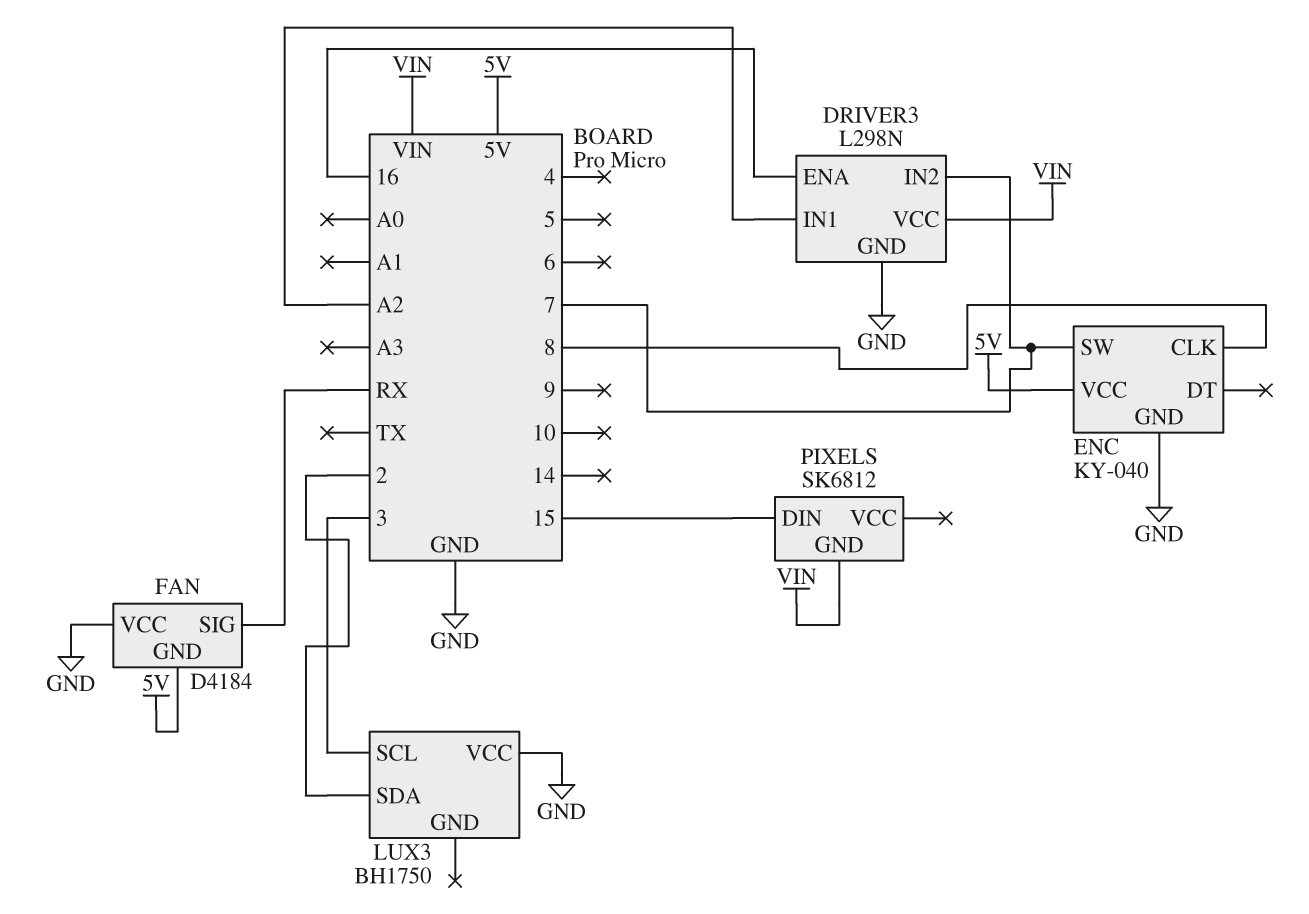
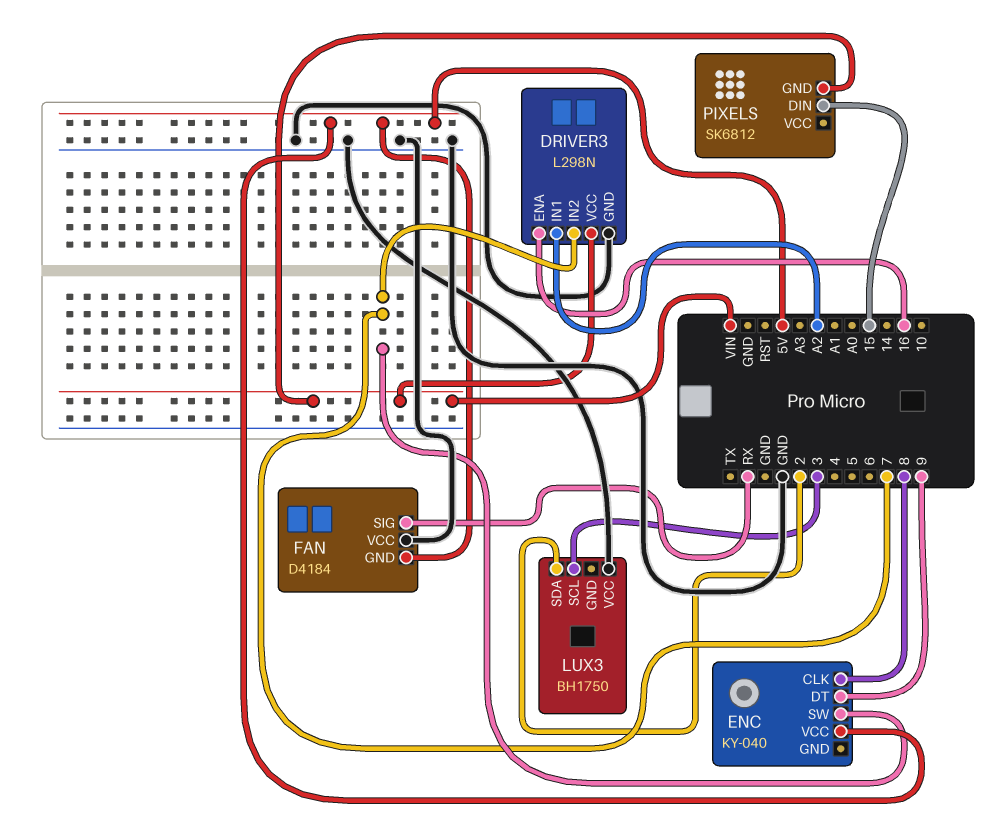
ENC pin DT: none -> 9
ENC pin GND: GND -> none

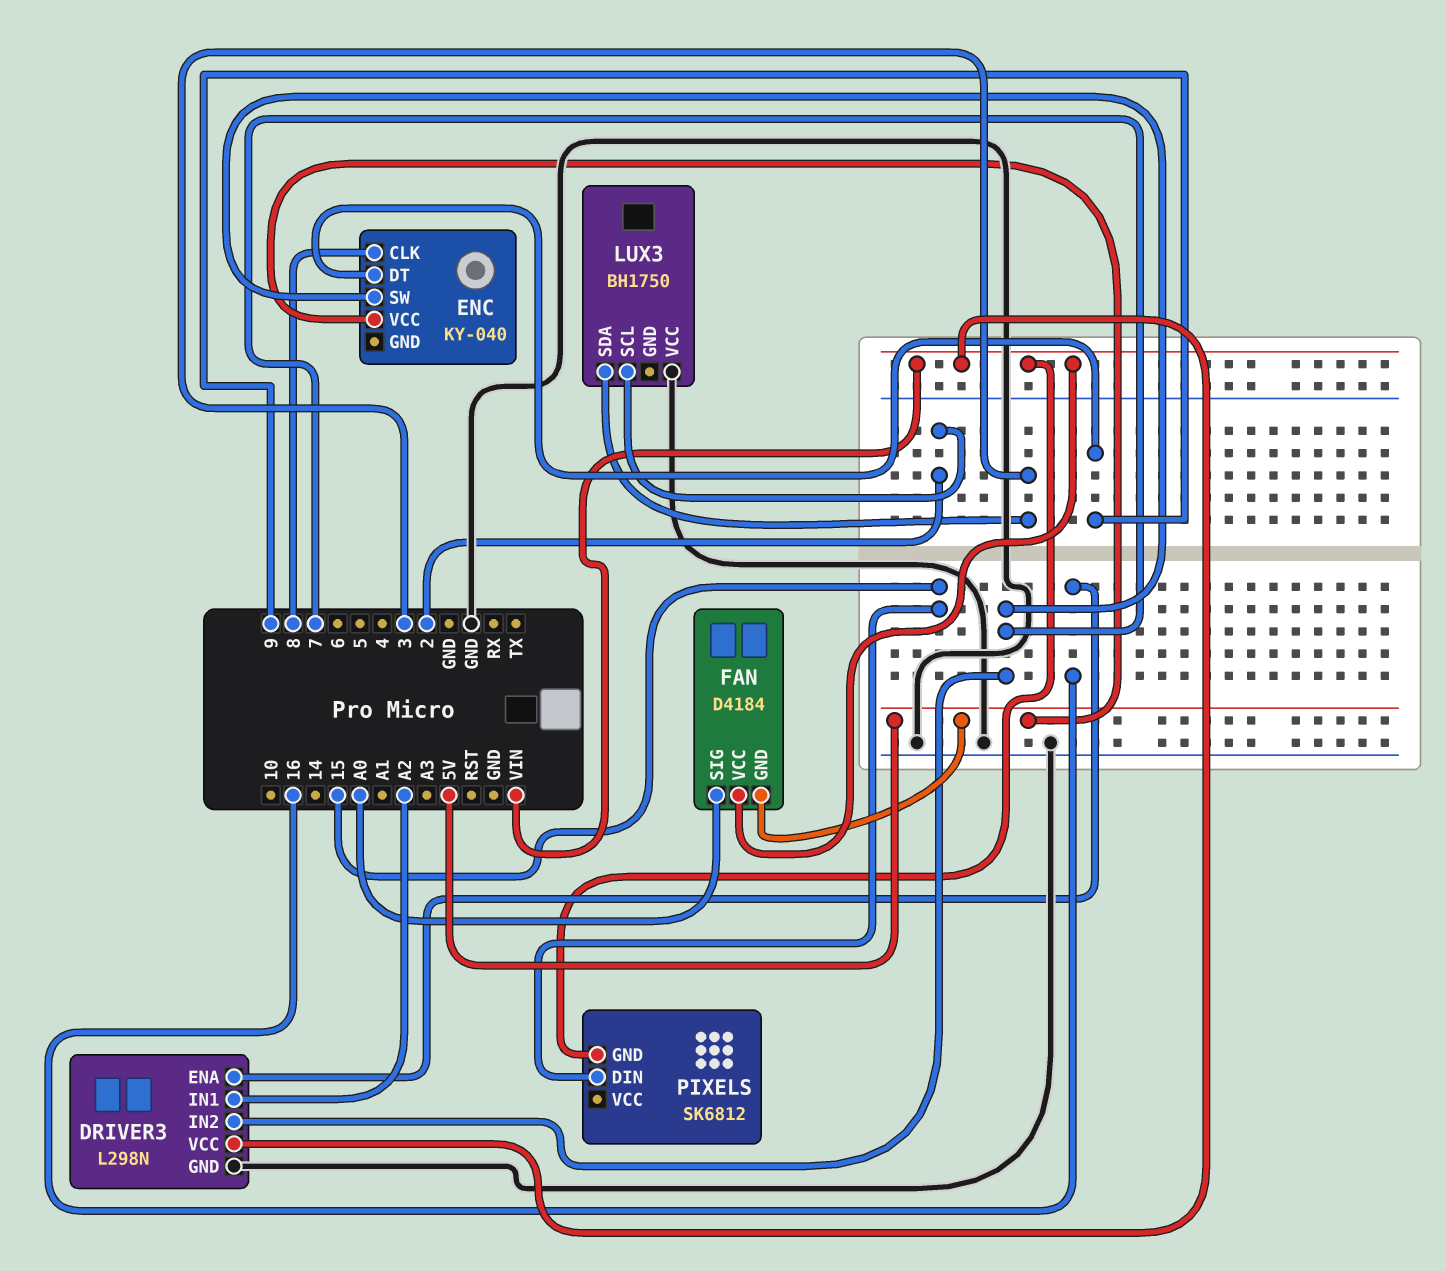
FAN pin SIG: RX -> A0
FAN pin VCC: GND -> VIN
LUX3 pin SCL: 3 -> 2
LUX3 pin SDA: 2 -> 3

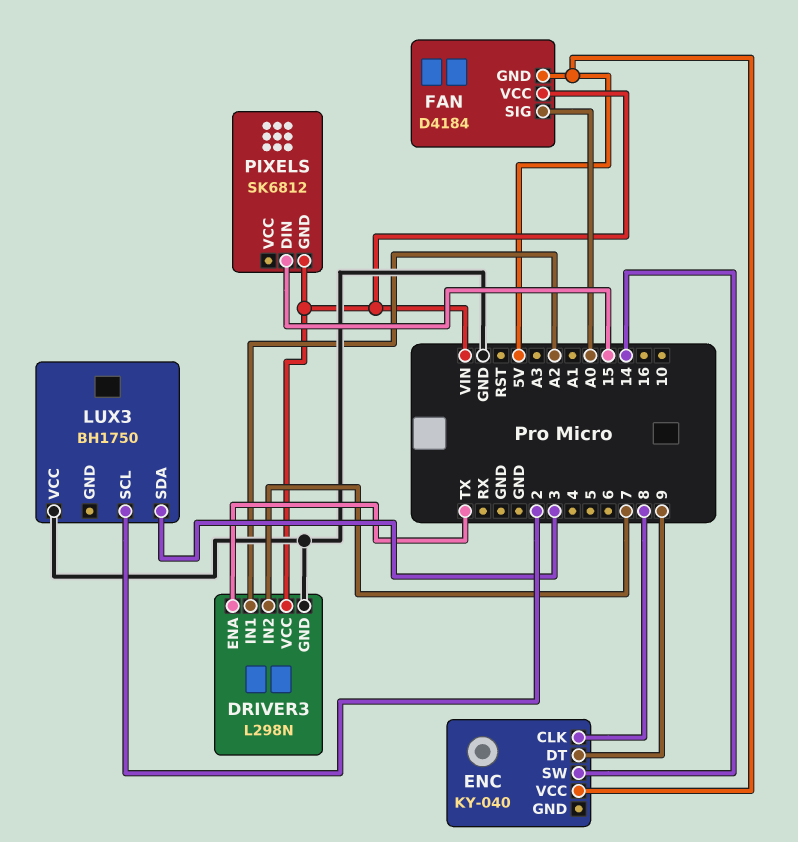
DRIVER3 pin ENA: 16 -> TX
ENC pin SW: 7 -> 14

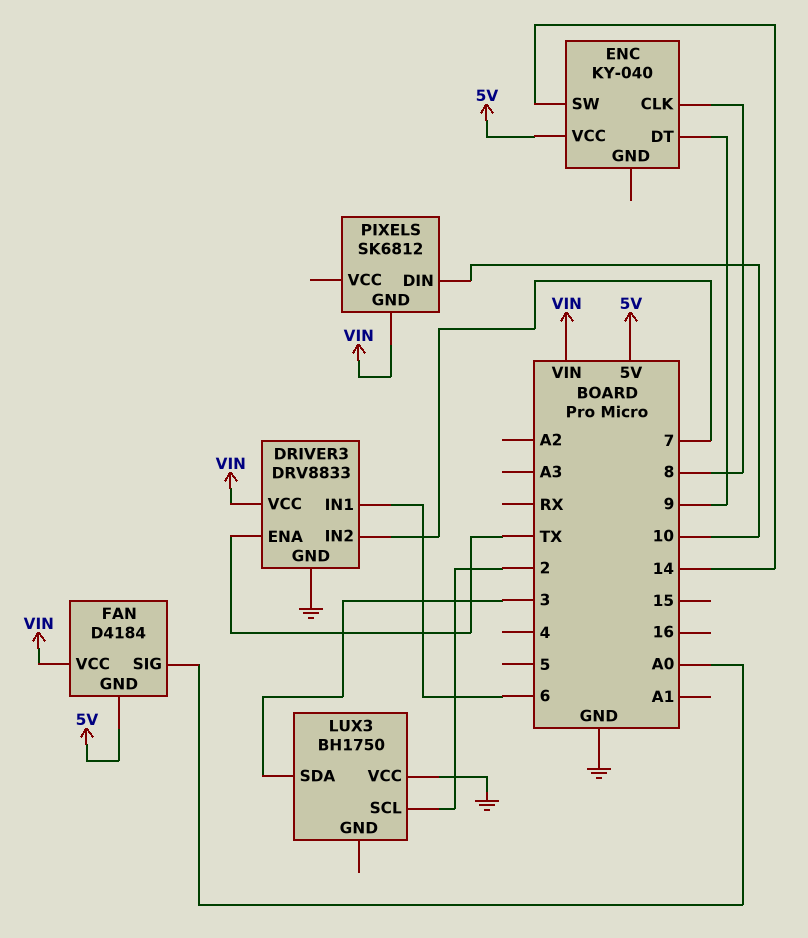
DRIVER3: L298N -> DRV8833
DRIVER3 pin IN1: A2 -> 6
PIXELS pin DIN: 15 -> 10

